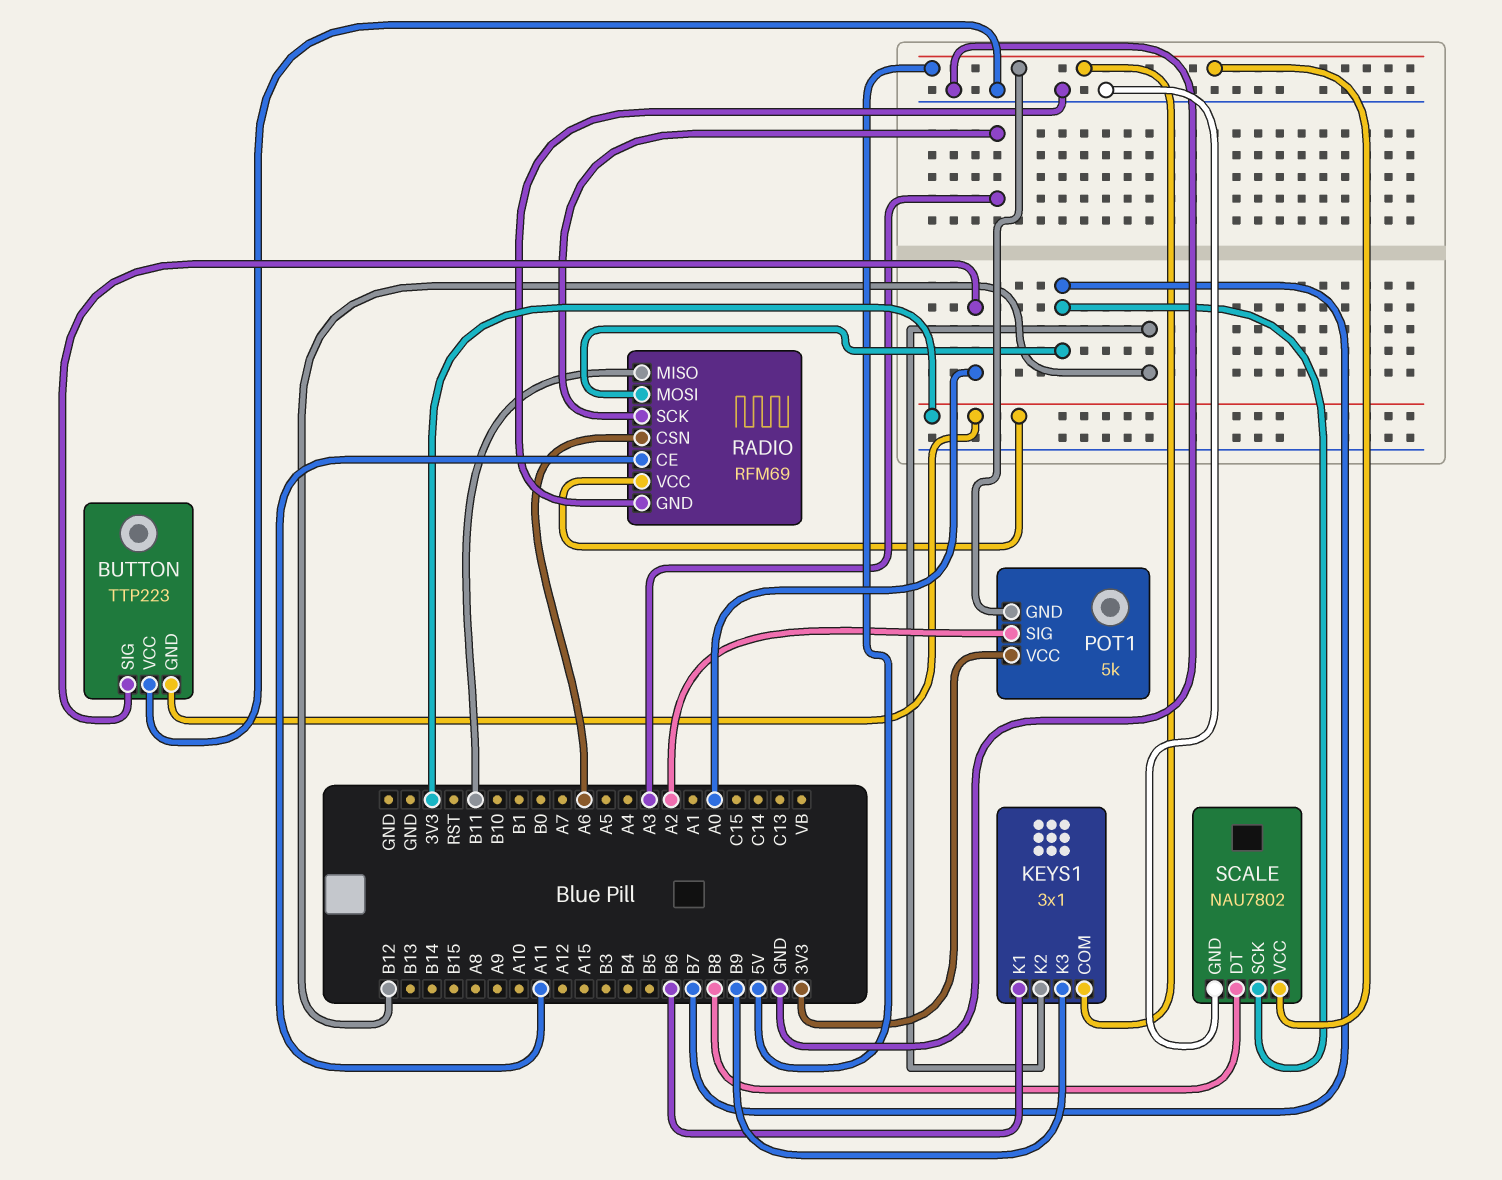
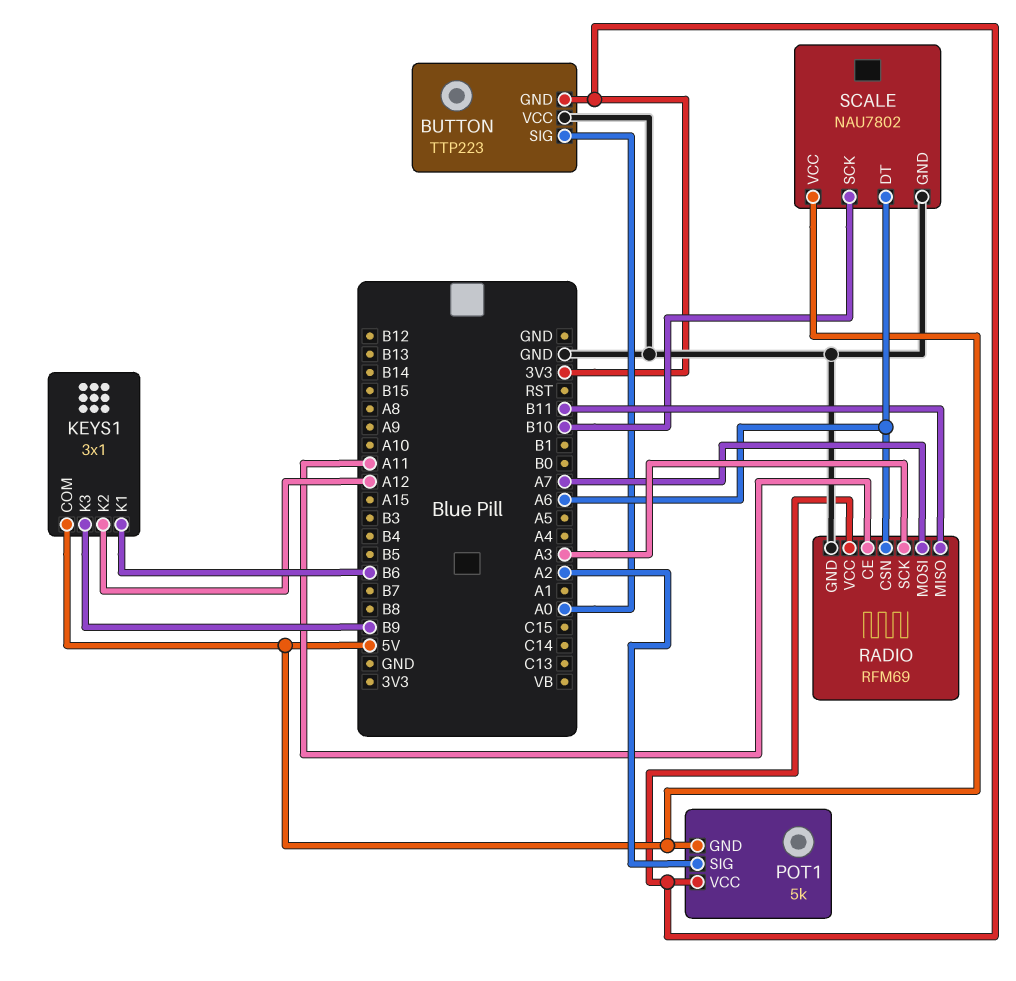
KEYS1 pin K2: B12 -> A12
RADIO pin MOSI: B7 -> A7
SCALE pin DT: B8 -> A6
SCALE pin SCK: B7 -> B10

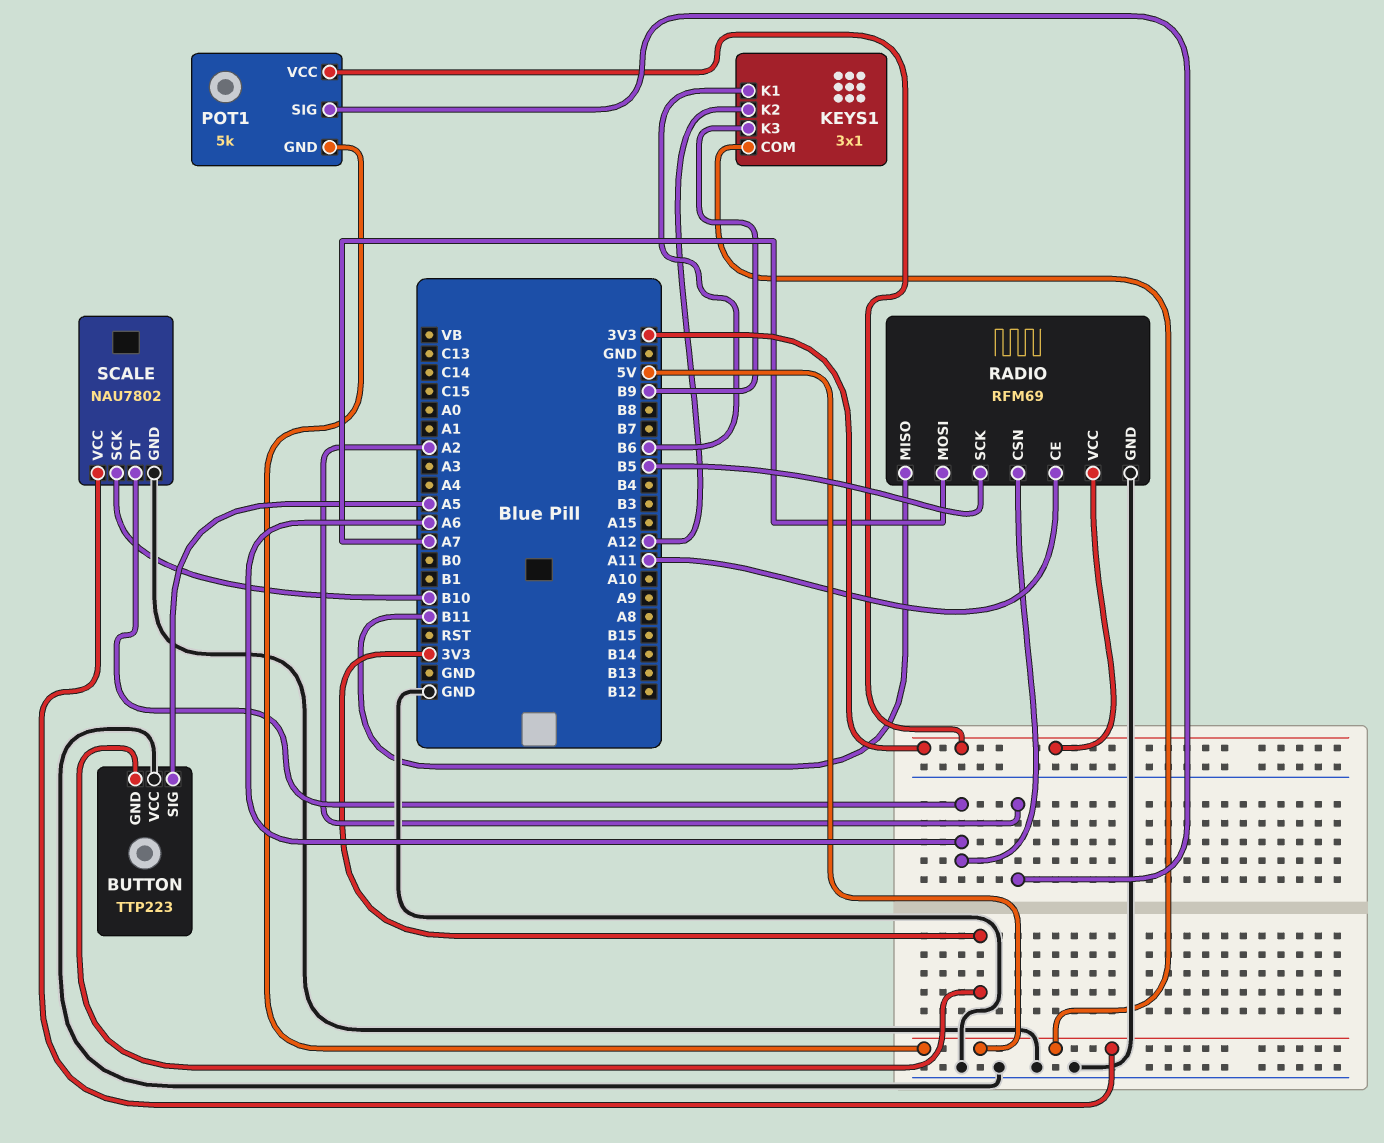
BUTTON pin SIG: A0 -> A5
RADIO pin SCK: A3 -> B5

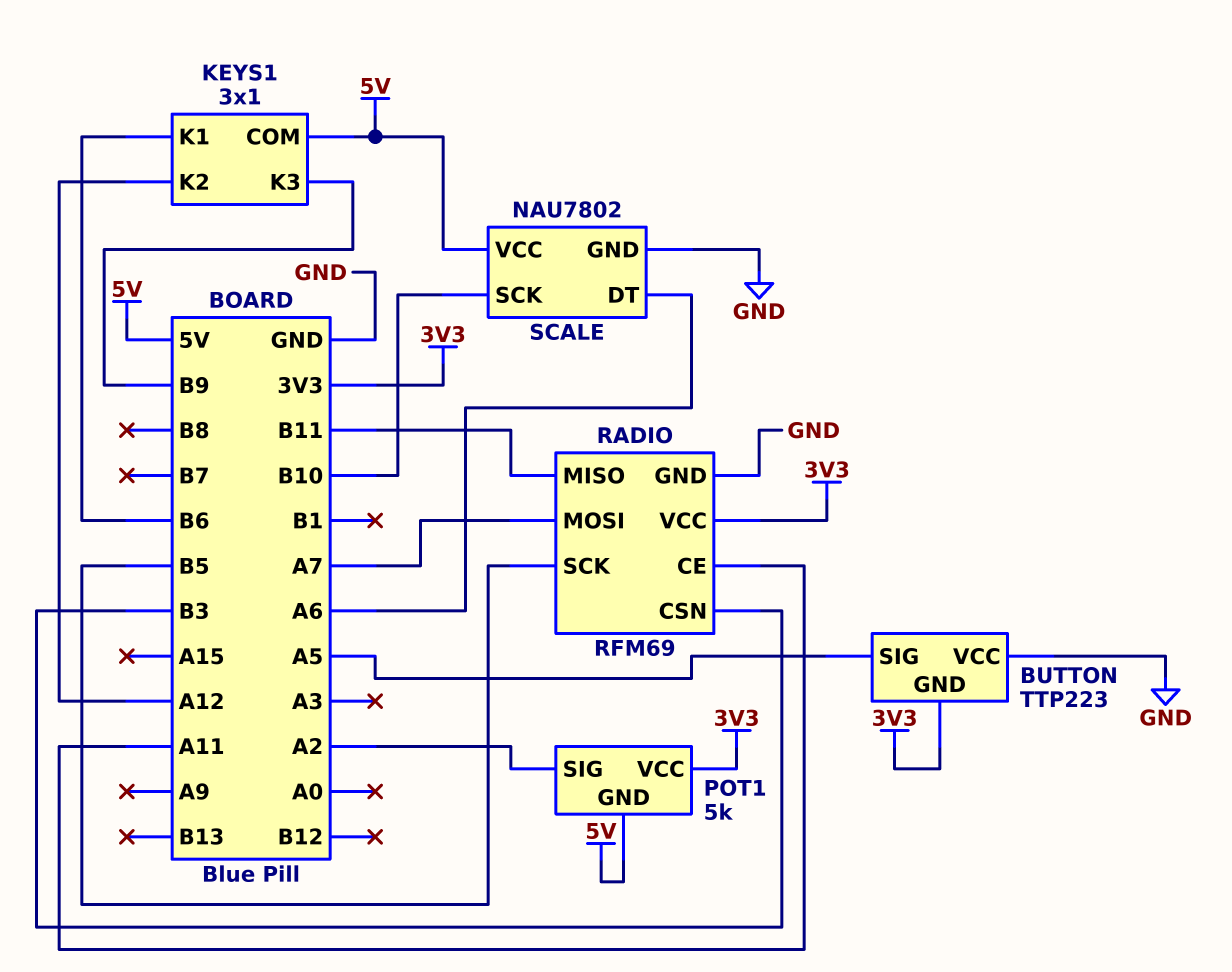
RADIO pin CSN: A6 -> B3

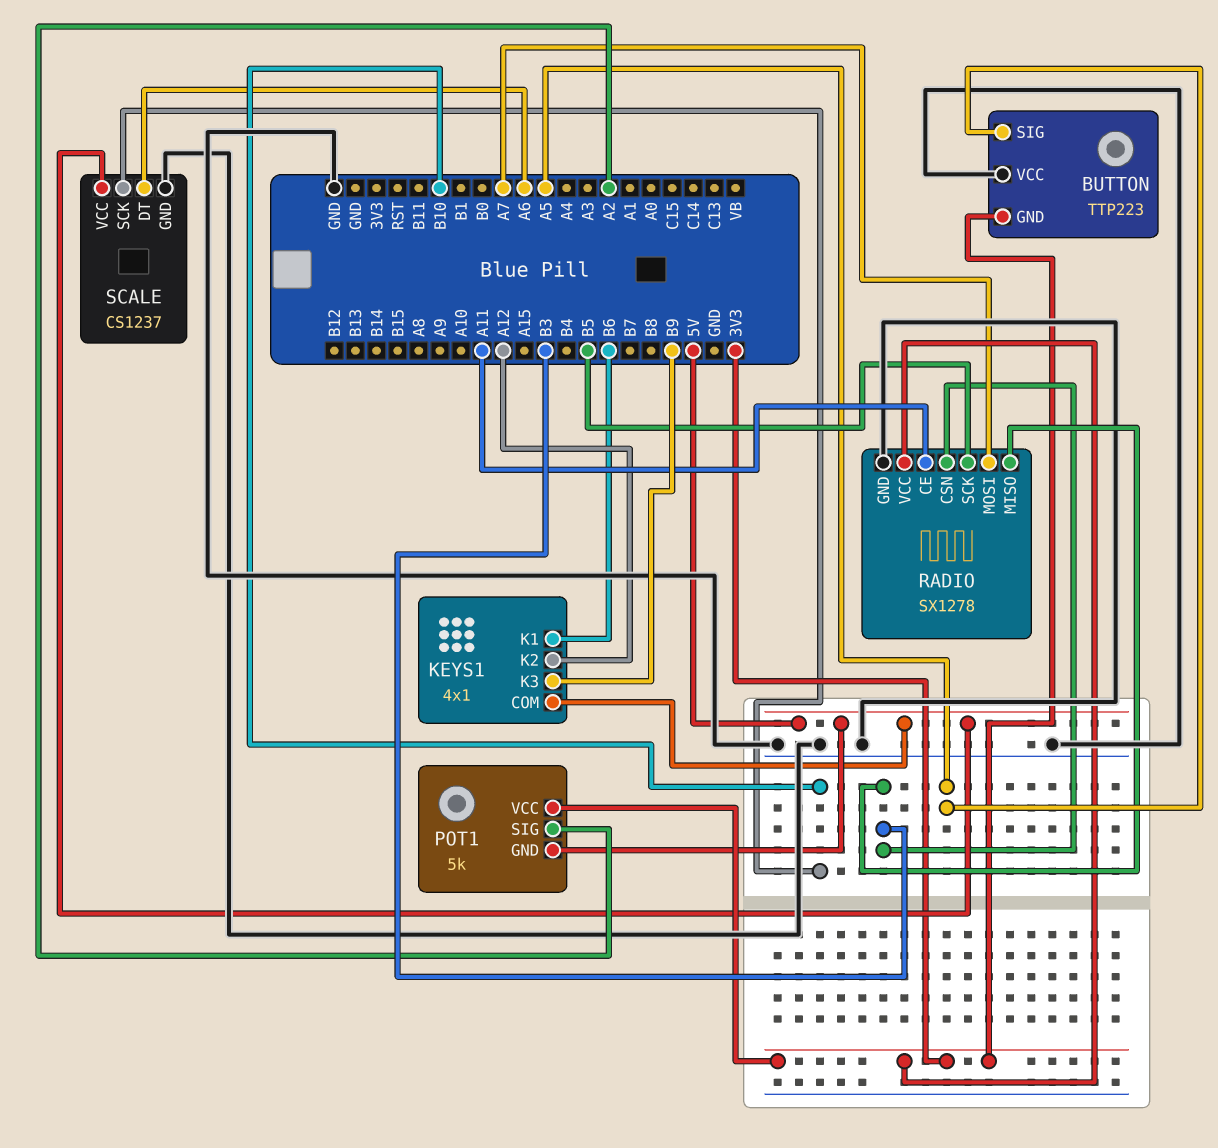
KEYS1: 3x1 -> 4x1
RADIO: RFM69 -> SX1278
RADIO pin MISO: B11 -> B3
SCALE: NAU7802 -> CS1237

